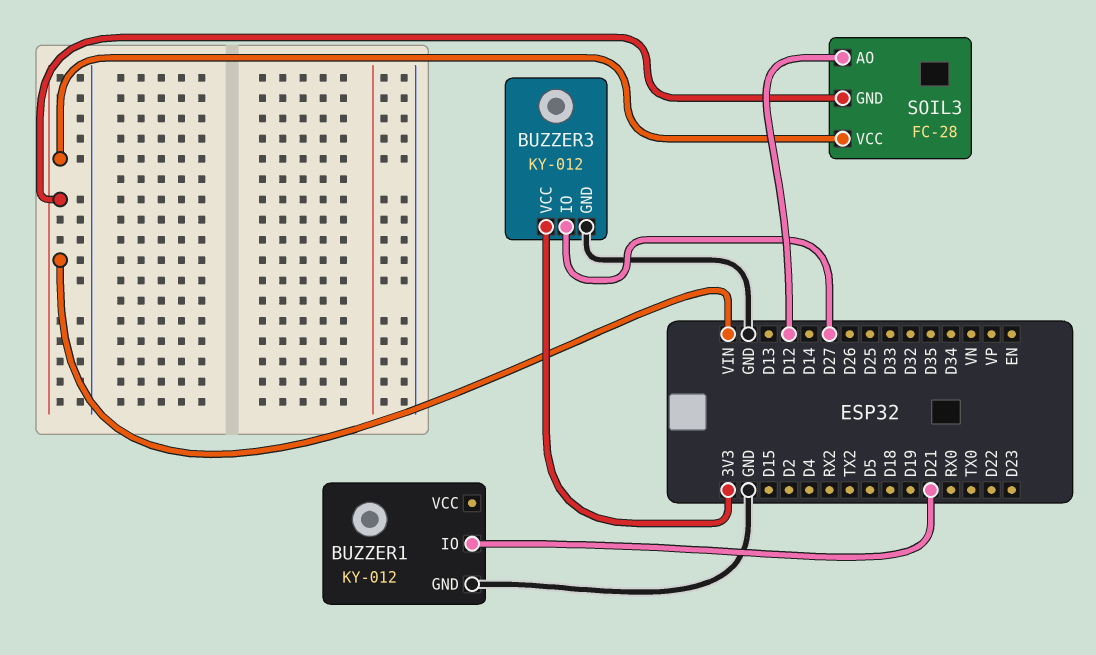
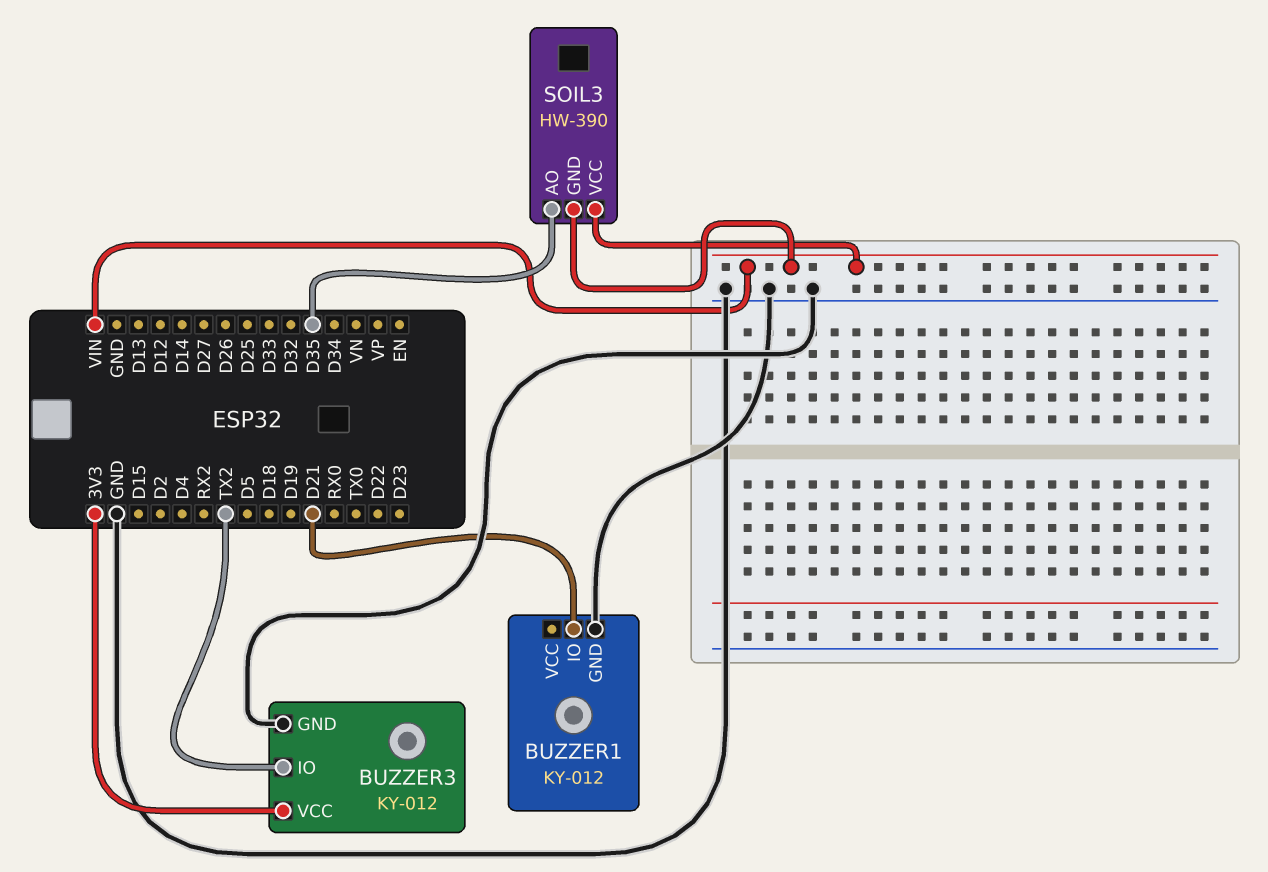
BUZZER3 pin IO: D27 -> TX2
SOIL3: FC-28 -> HW-390
SOIL3 pin AO: D12 -> D35

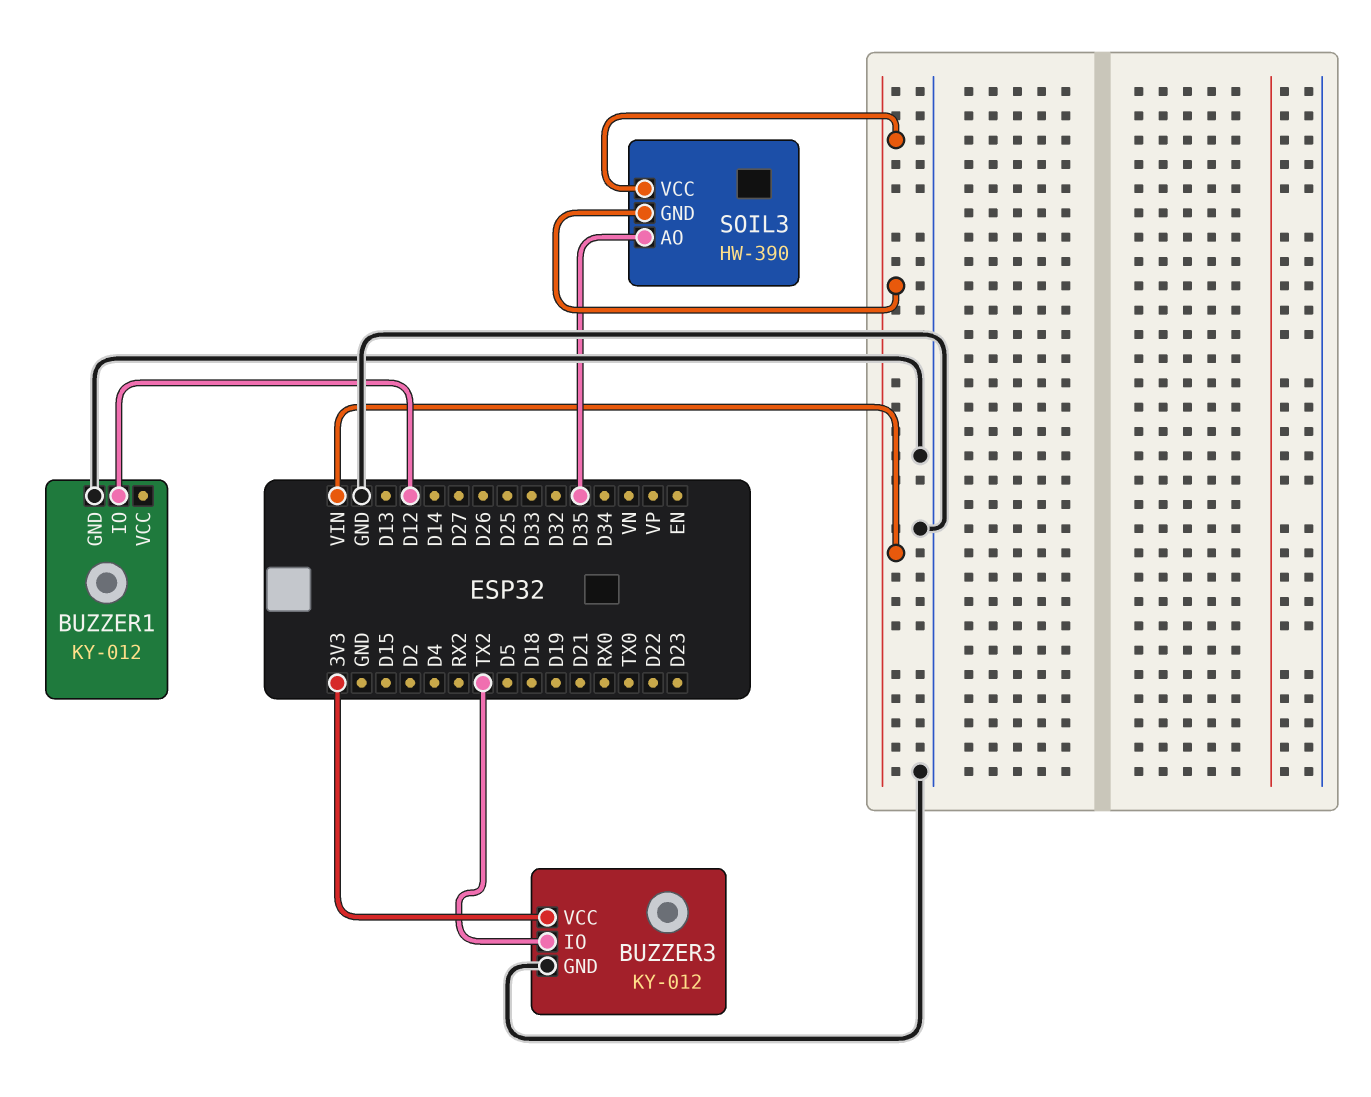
BUZZER1 pin IO: D21 -> D12

